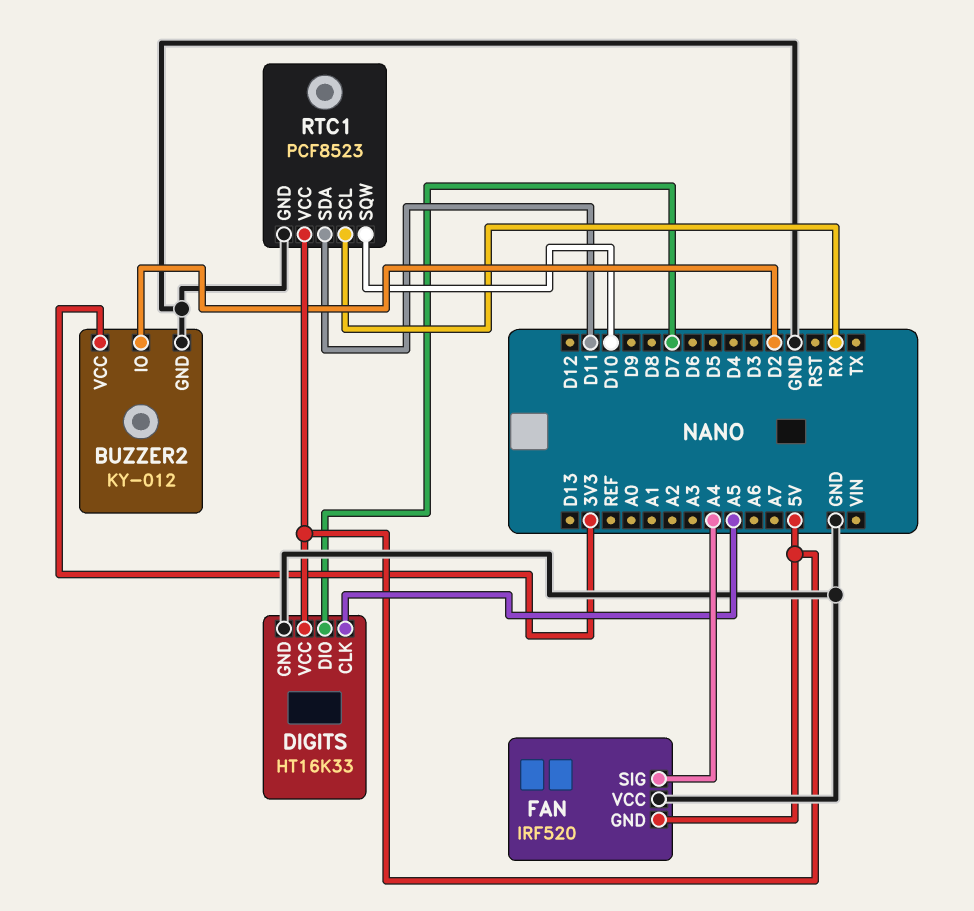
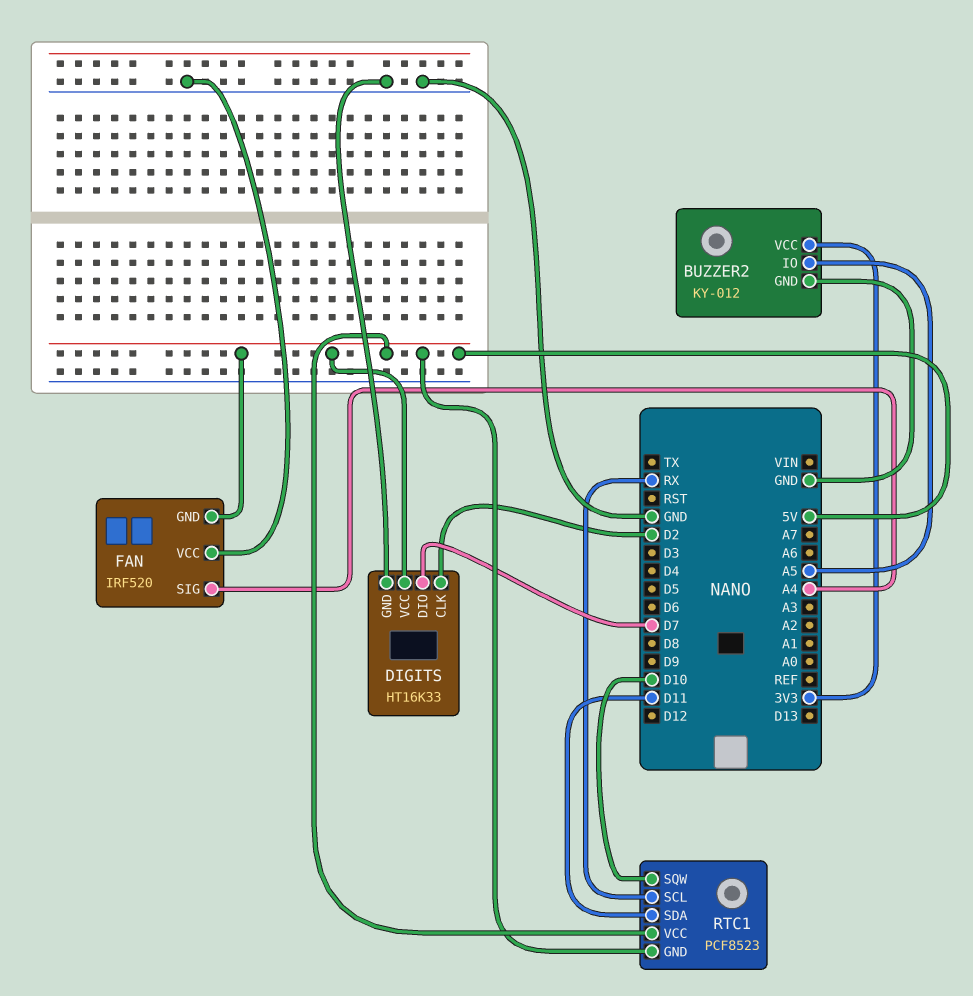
BUZZER2 pin IO: D2 -> A5
DIGITS pin CLK: A5 -> D2
RTC1 pin GND: GND -> 5V

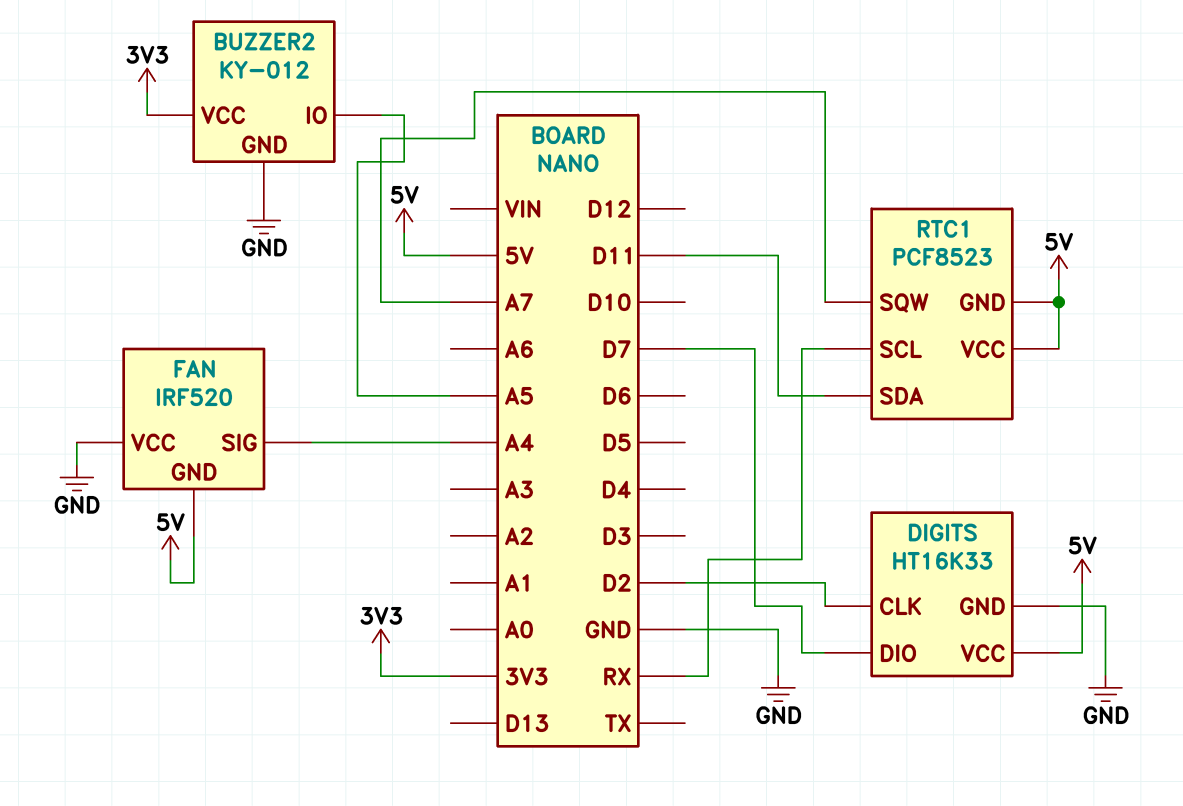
RTC1 pin SQW: D10 -> A7

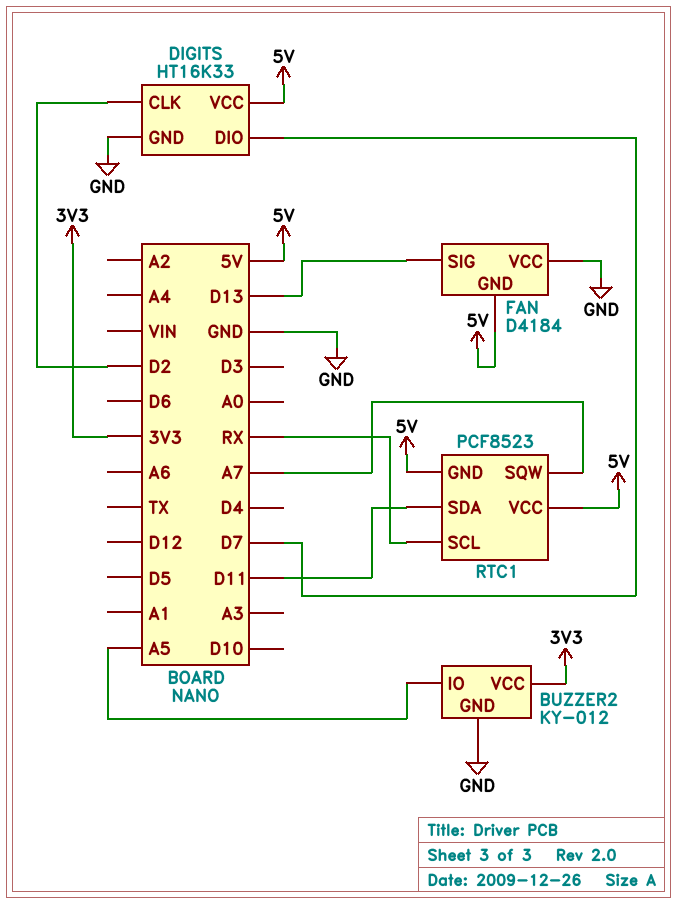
FAN: IRF520 -> D4184
FAN pin SIG: A4 -> D13

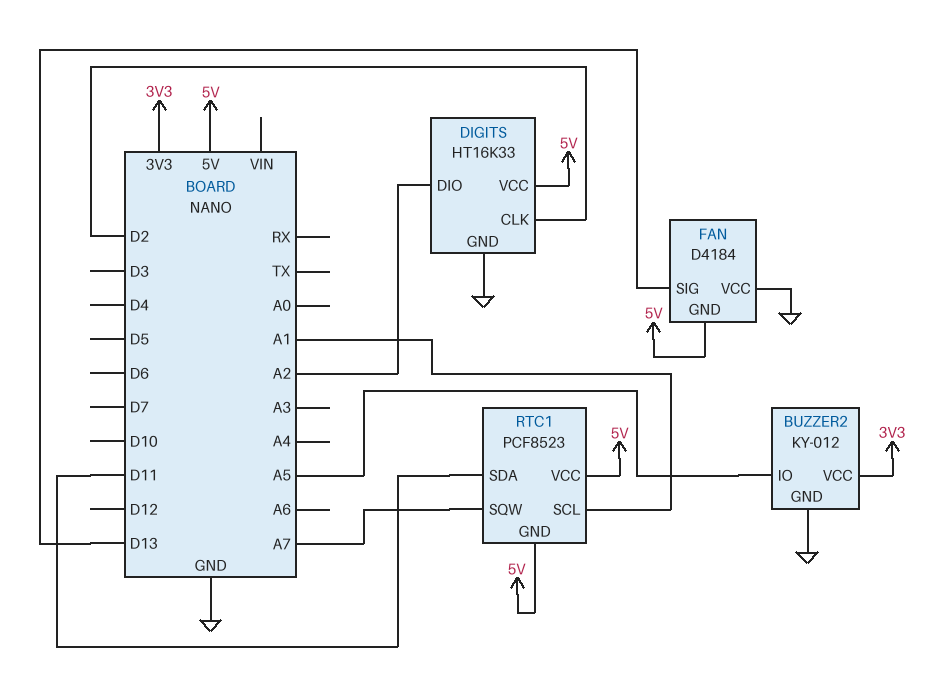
DIGITS pin DIO: D7 -> A2
RTC1 pin SCL: RX -> A1

